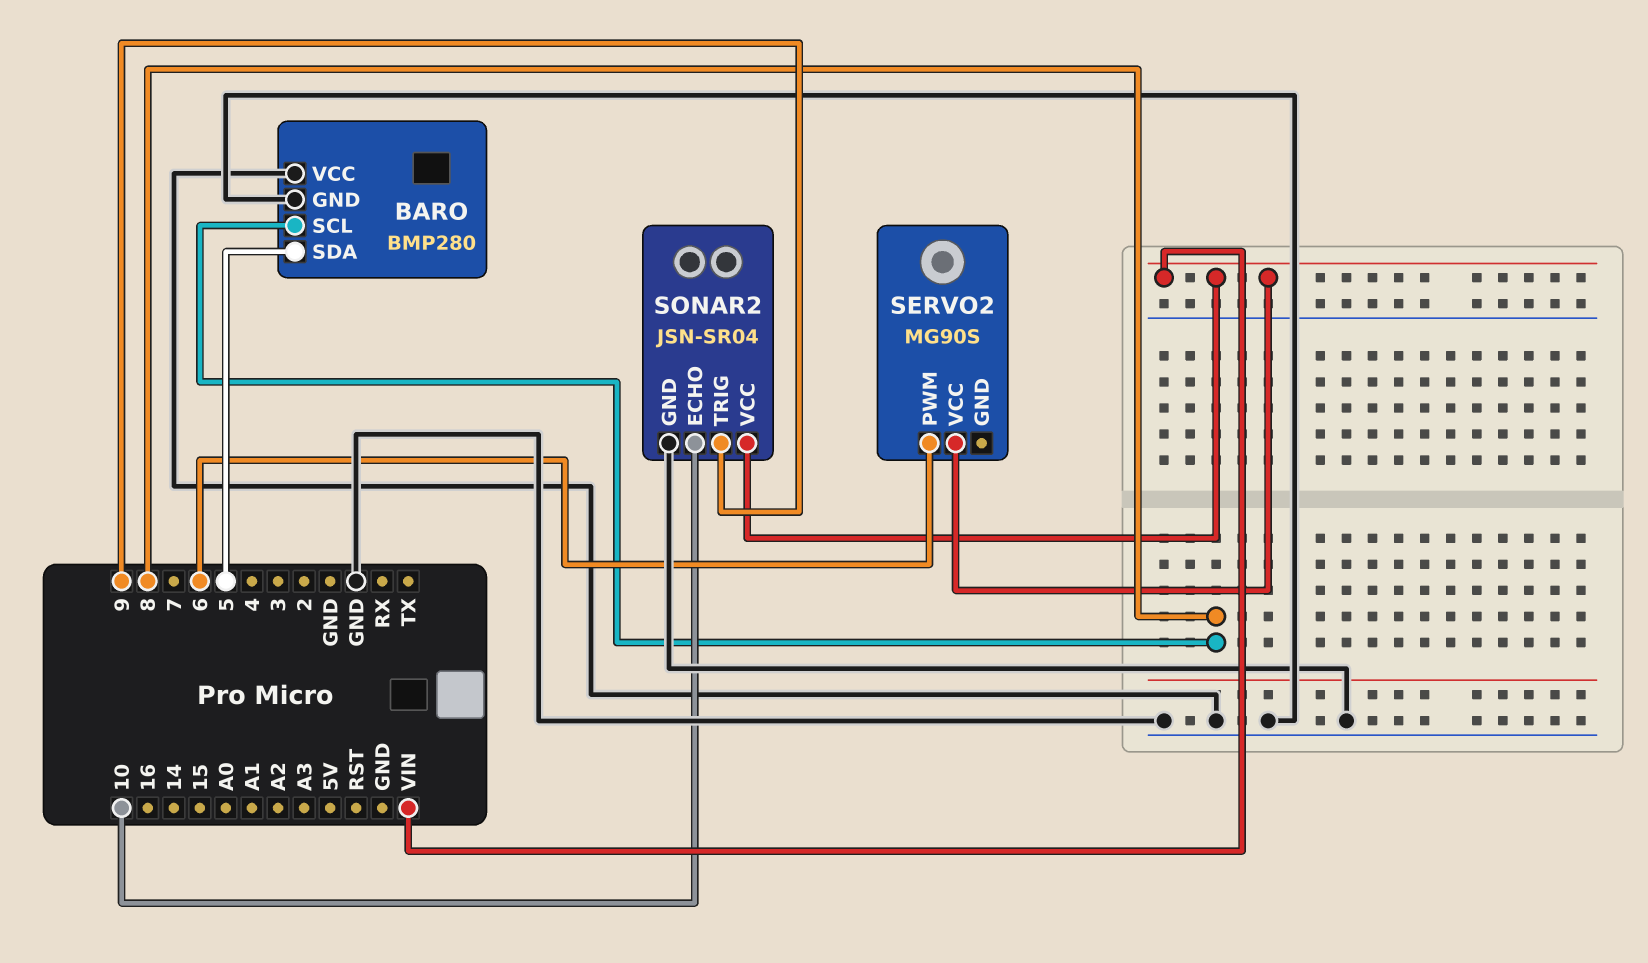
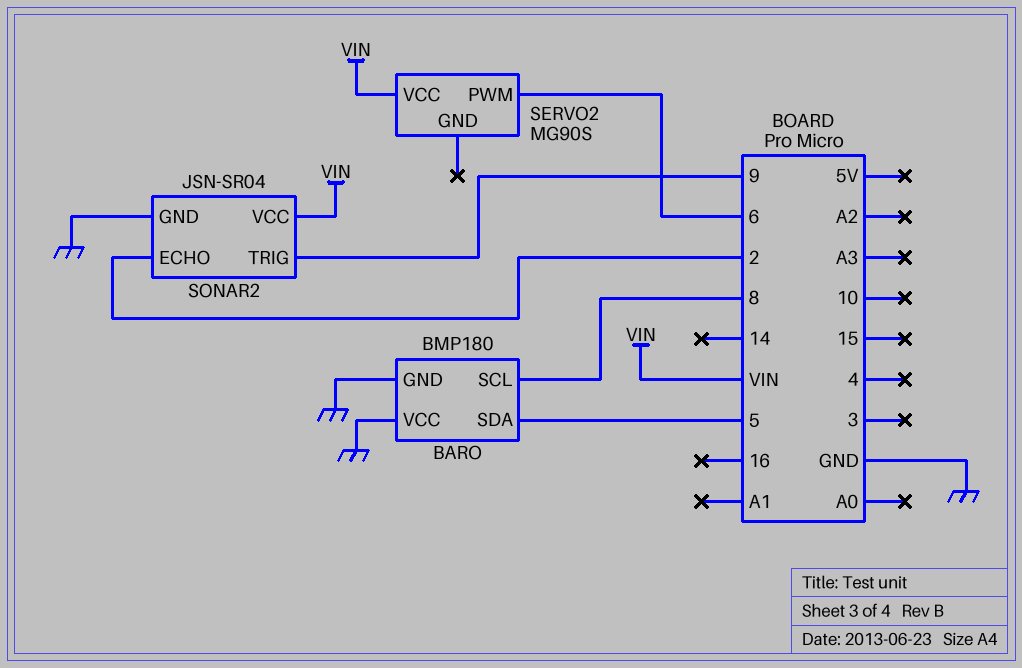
BARO: BMP280 -> BMP180
SONAR2 pin ECHO: 10 -> 2

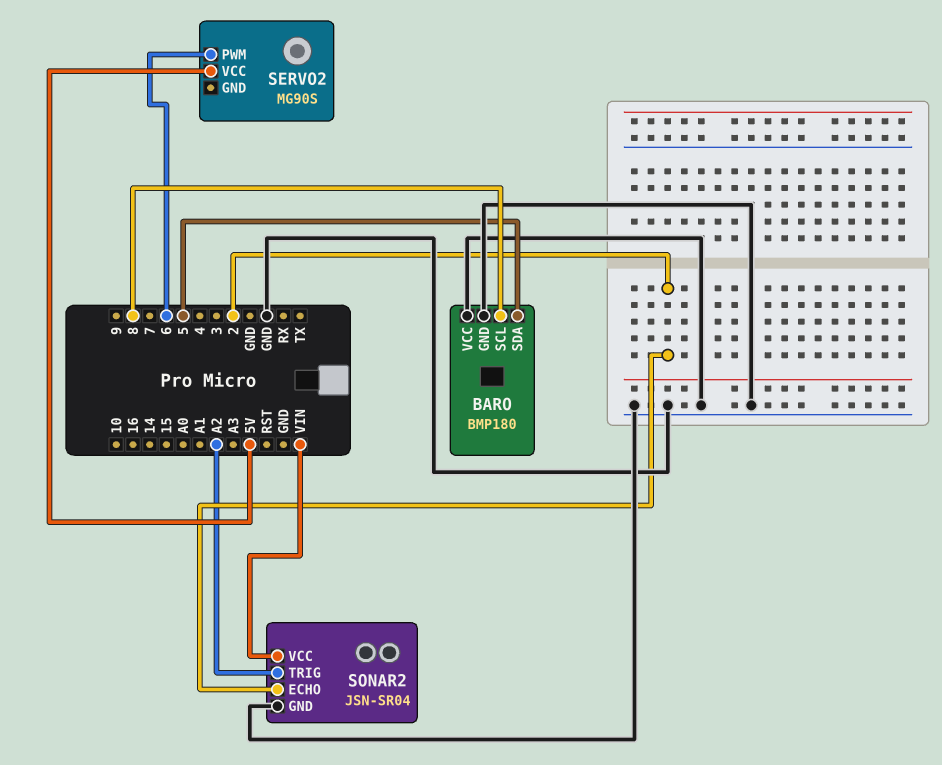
SERVO2 pin VCC: VIN -> 5V
SONAR2 pin TRIG: 9 -> A2

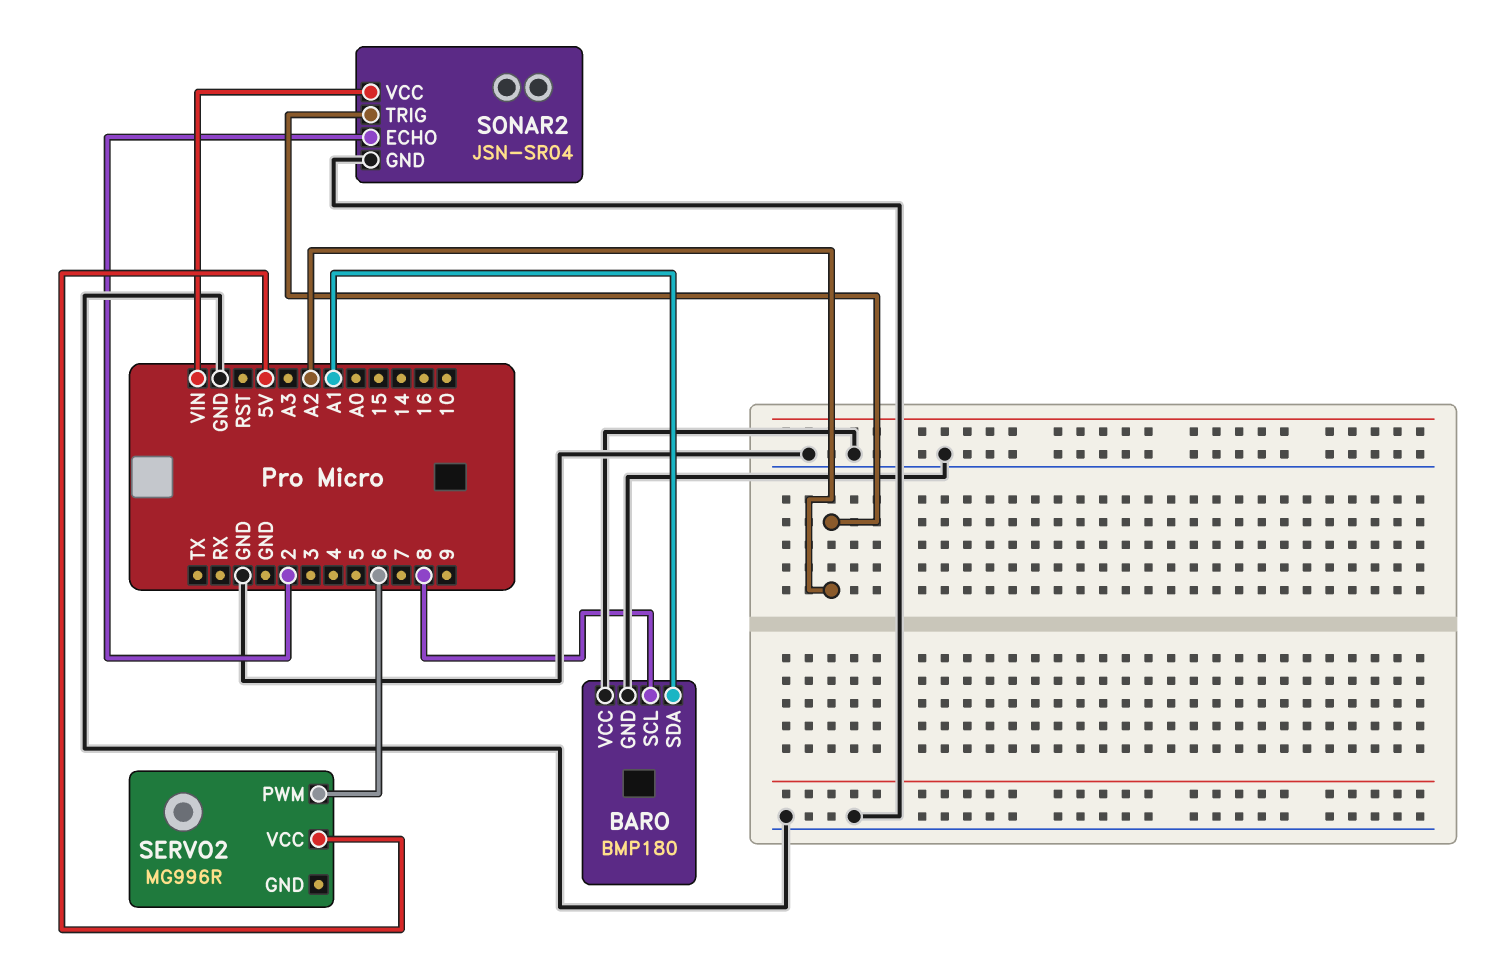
BARO pin SDA: 5 -> A1
SERVO2: MG90S -> MG996R

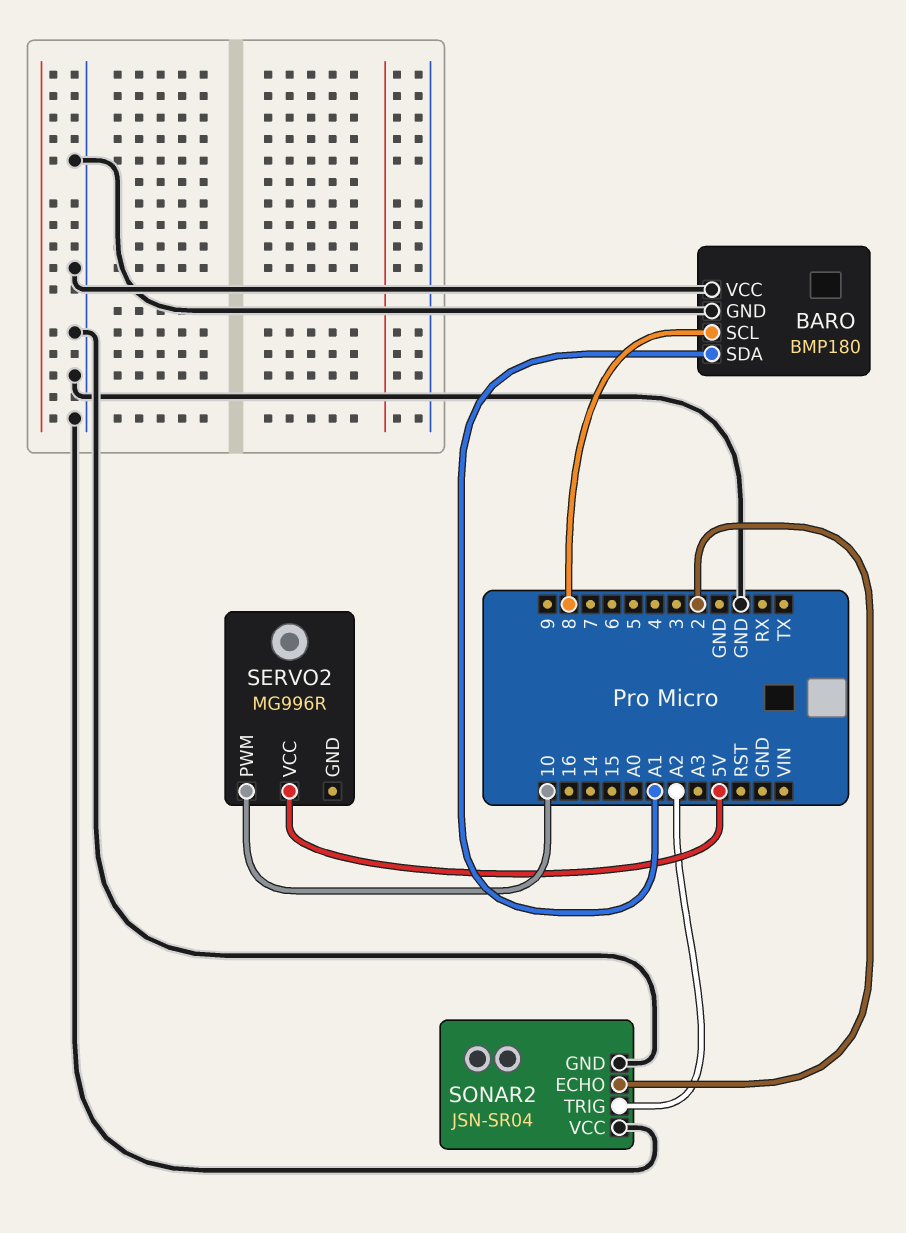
SERVO2 pin PWM: 6 -> 10
SONAR2 pin VCC: VIN -> GND

